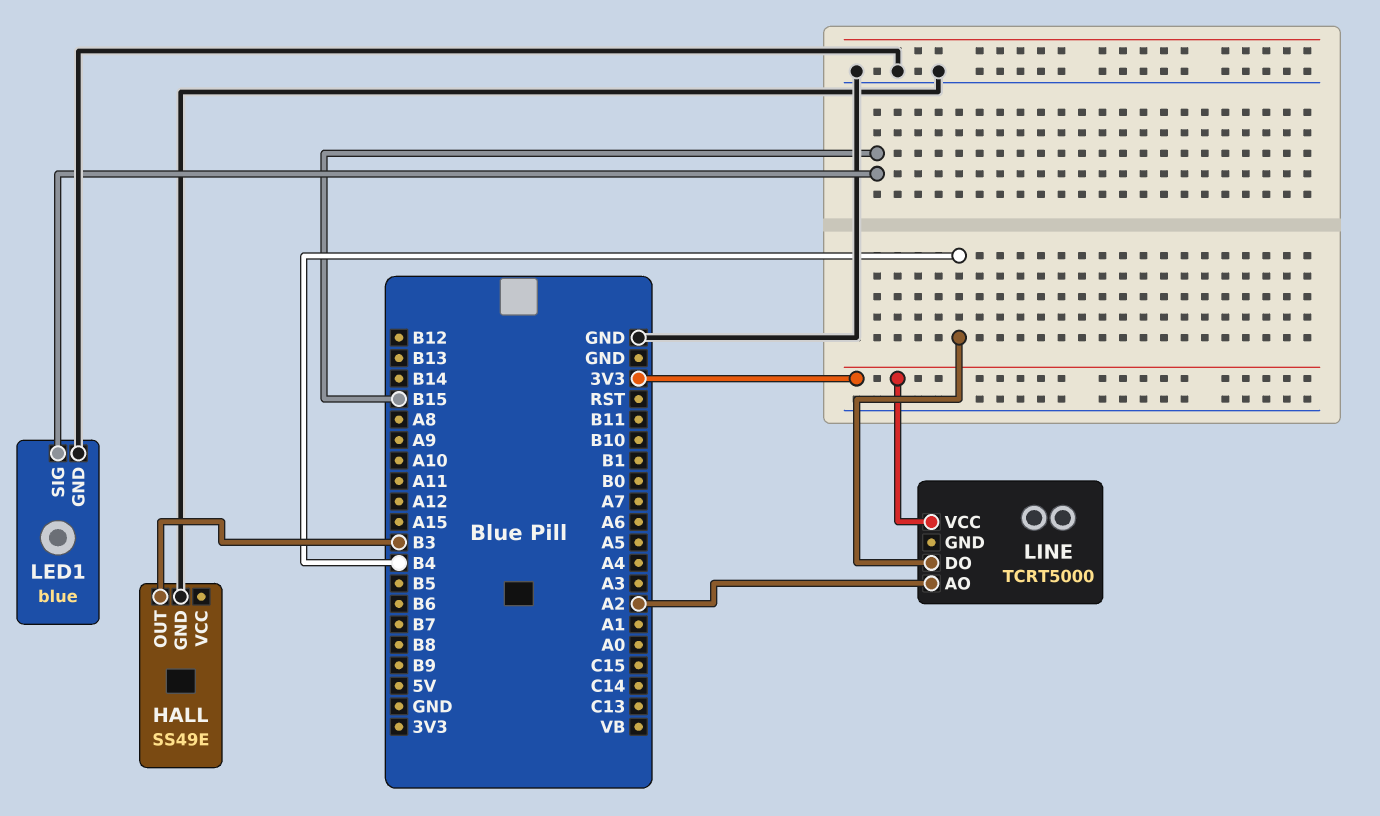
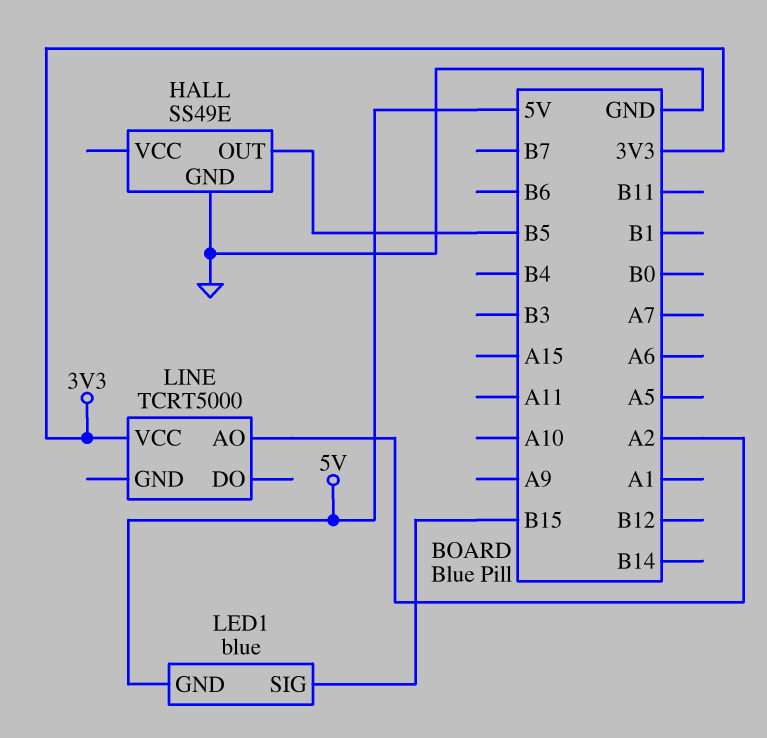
HALL pin OUT: B3 -> B5
LED1 pin GND: GND -> 5V
LINE pin DO: B4 -> none

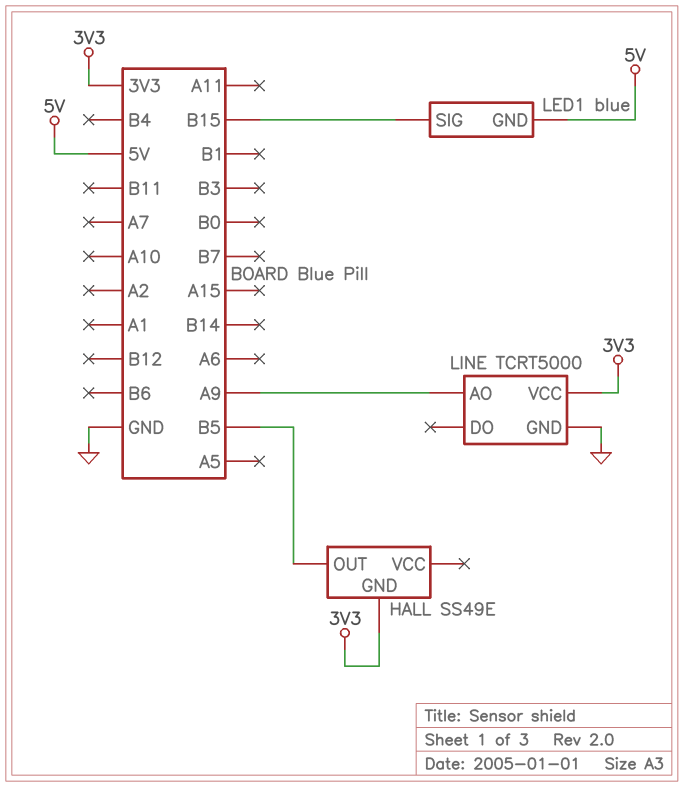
HALL pin GND: GND -> 3V3
LINE pin AO: A2 -> A9
LINE pin GND: none -> GND

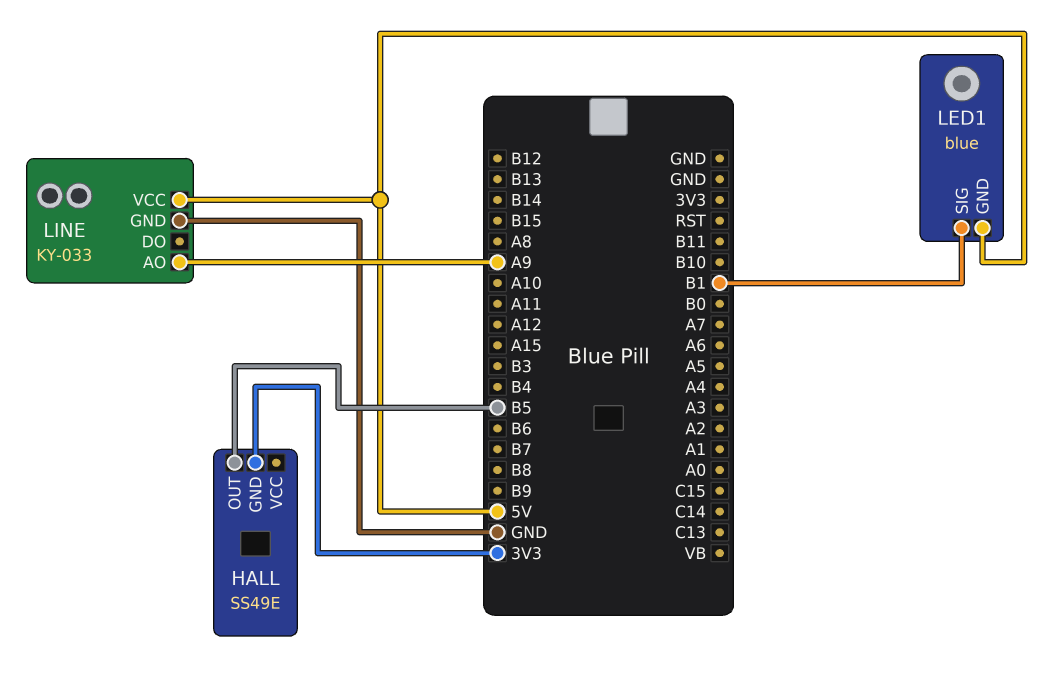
LED1 pin SIG: B15 -> B1
LINE: TCRT5000 -> KY-033
LINE pin VCC: 3V3 -> 5V

